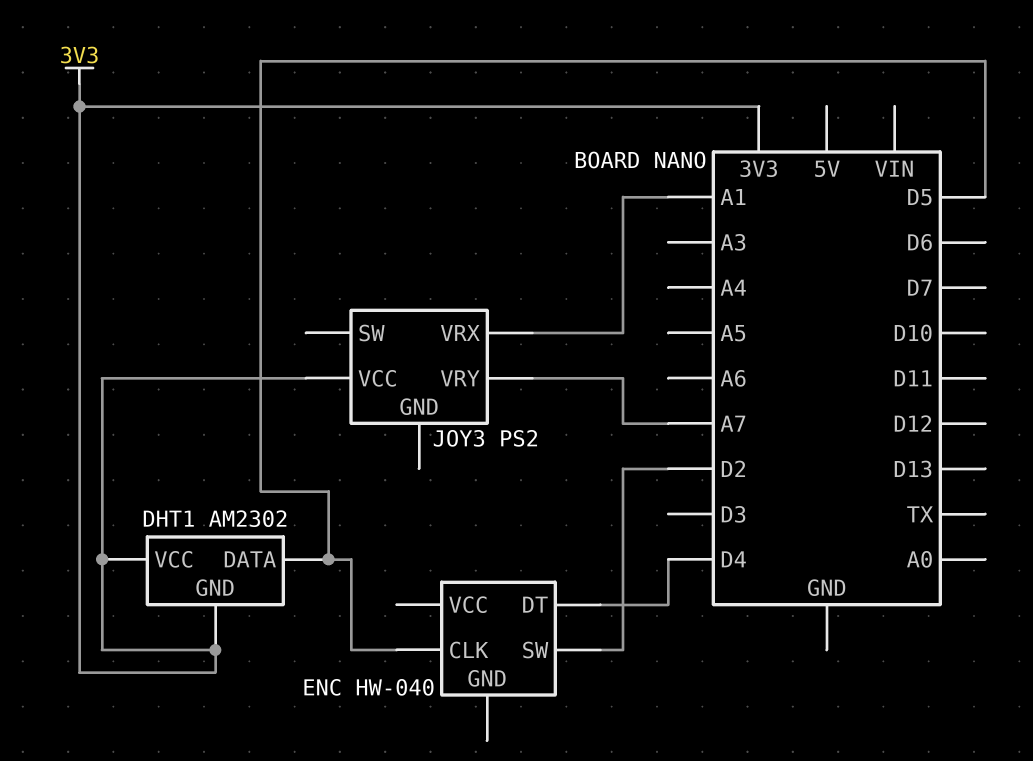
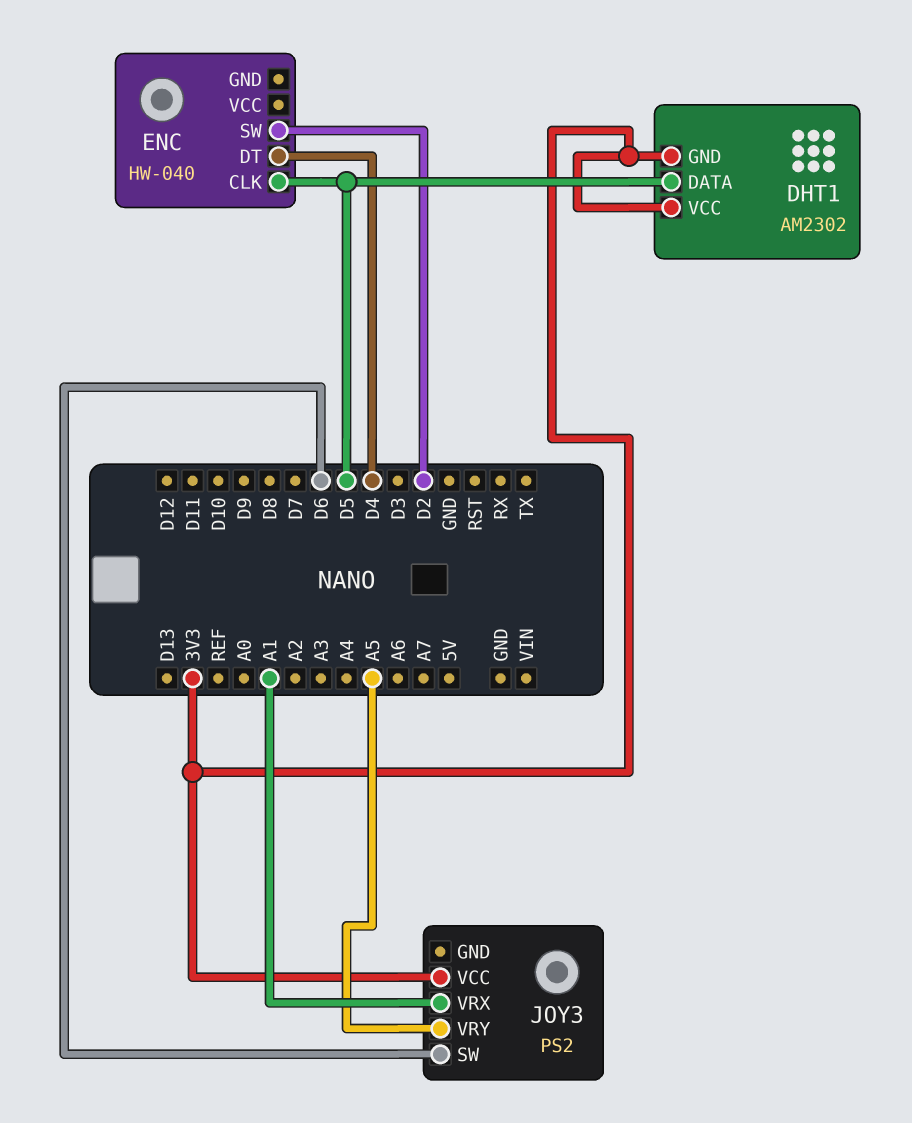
JOY3 pin SW: none -> D6
JOY3 pin VRY: A7 -> A5

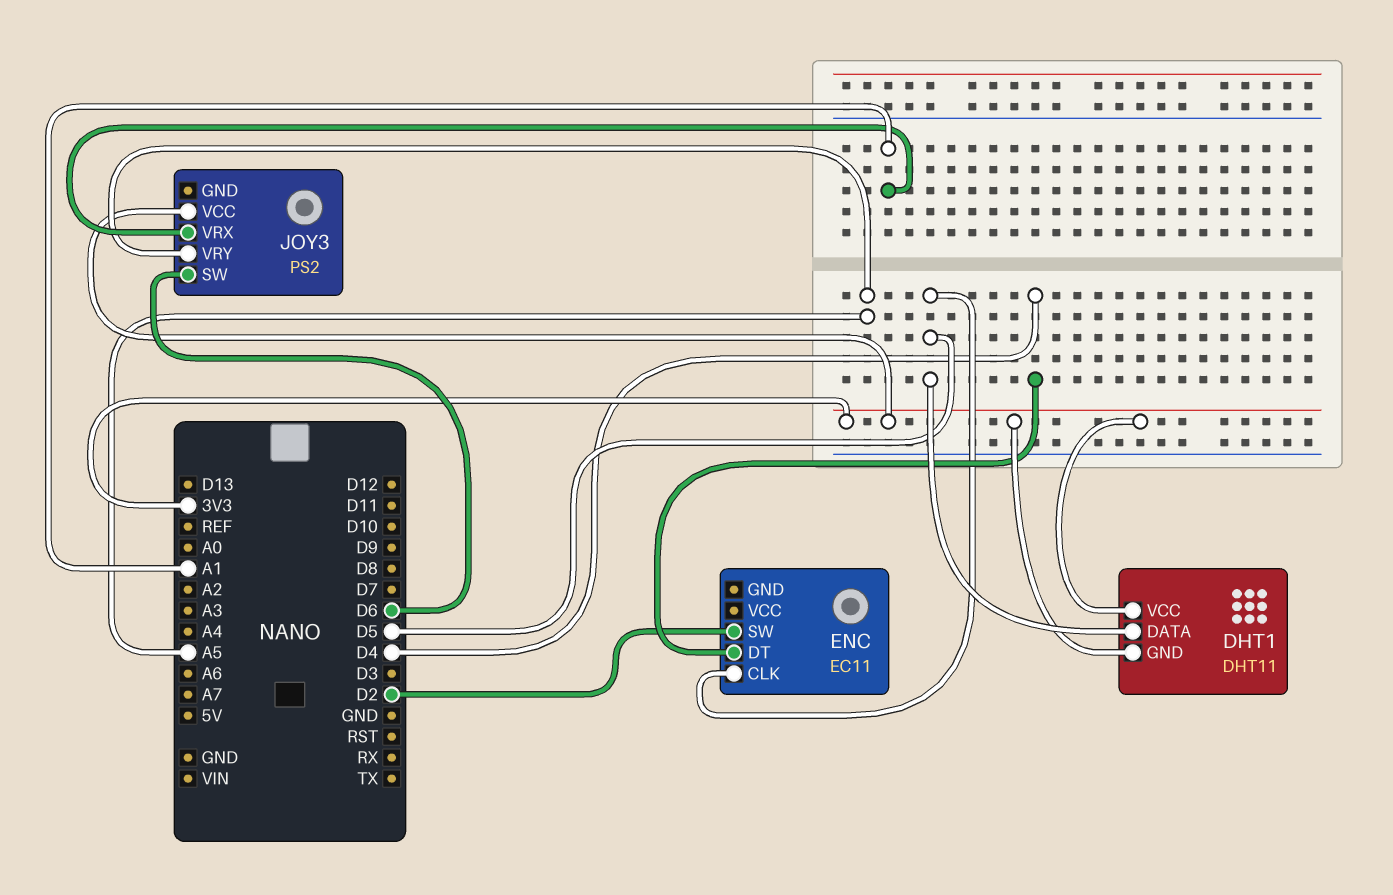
DHT1: AM2302 -> DHT11
ENC: HW-040 -> EC11

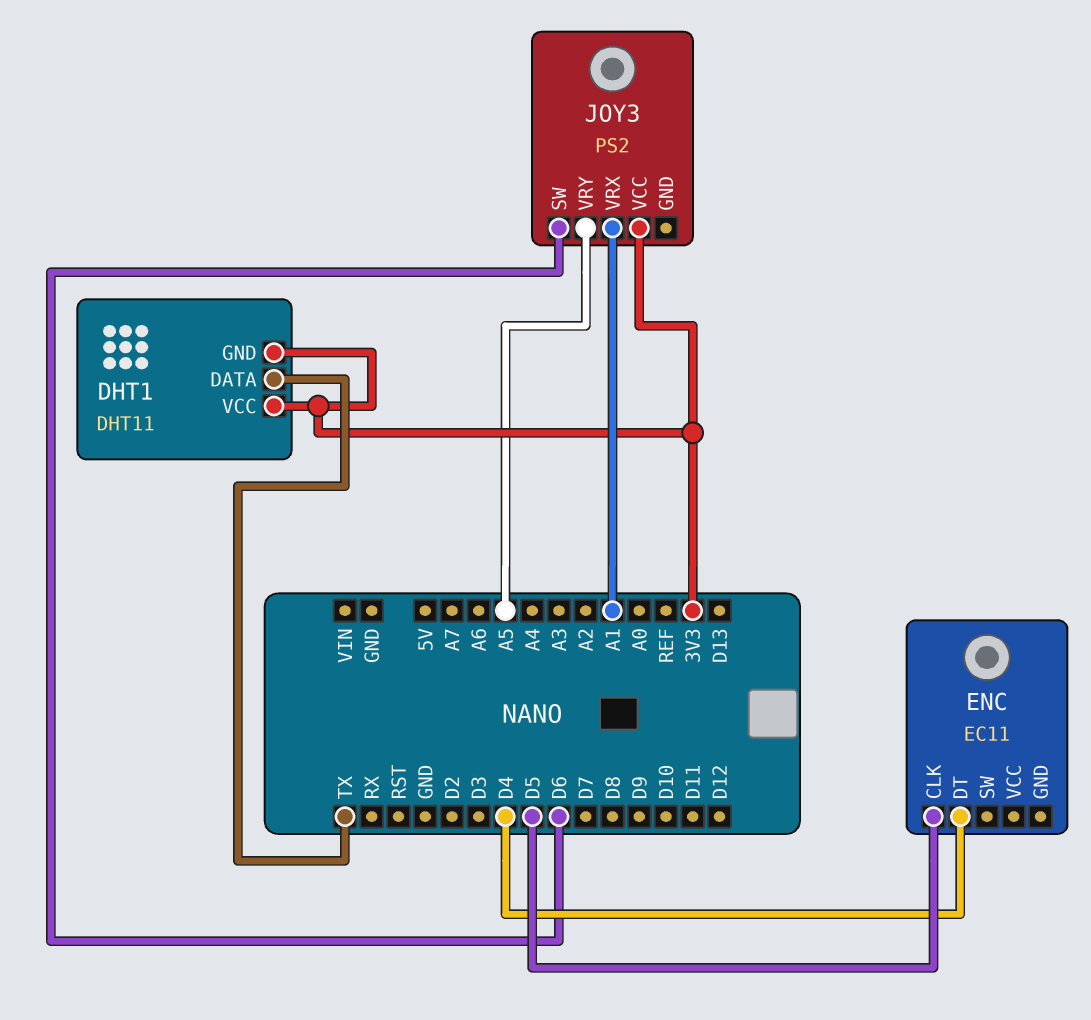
DHT1 pin DATA: D5 -> TX
ENC pin SW: D2 -> none

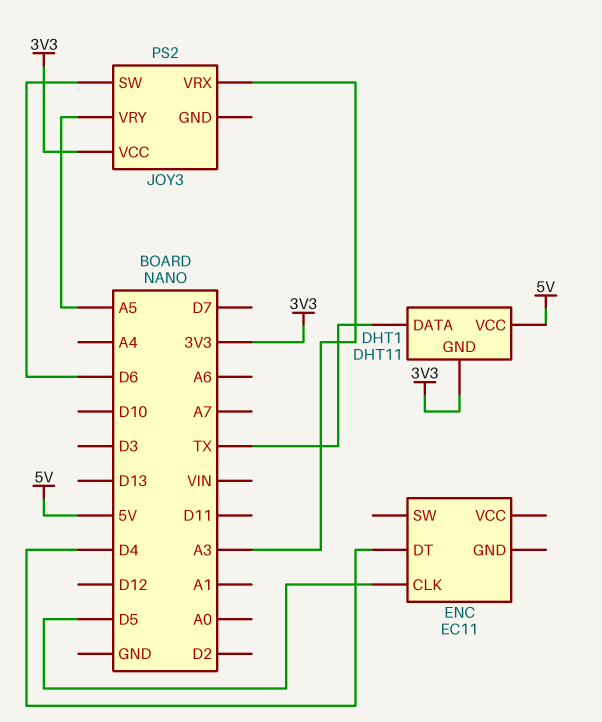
DHT1 pin VCC: 3V3 -> 5V
JOY3 pin VRX: A1 -> A3

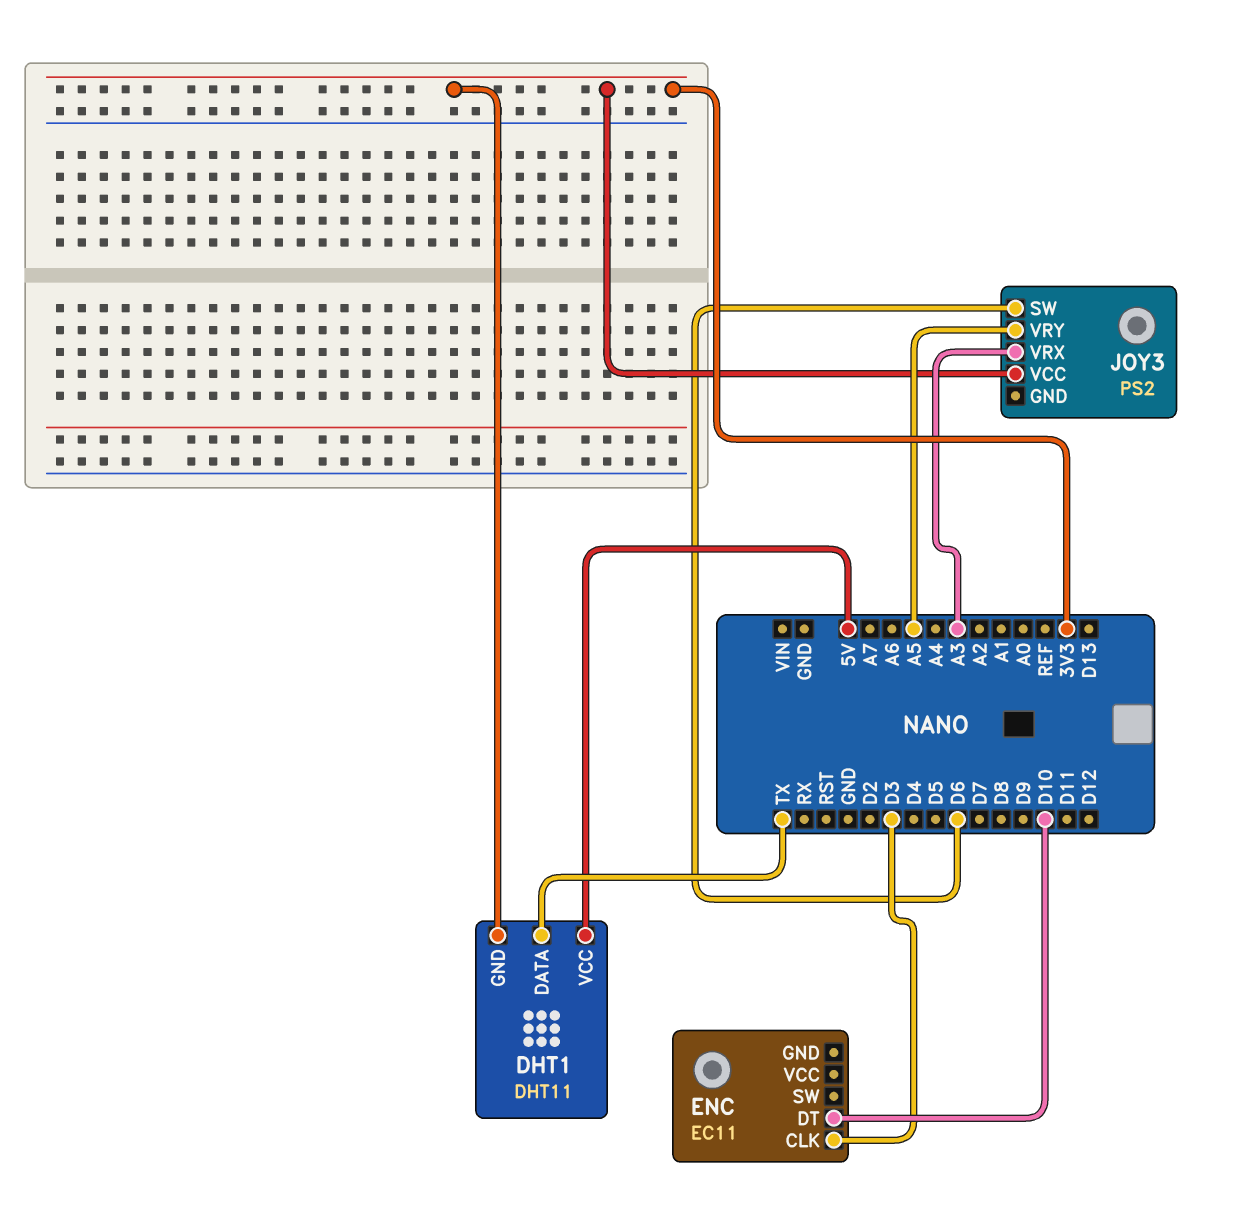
ENC pin CLK: D5 -> D3
ENC pin DT: D4 -> D10

